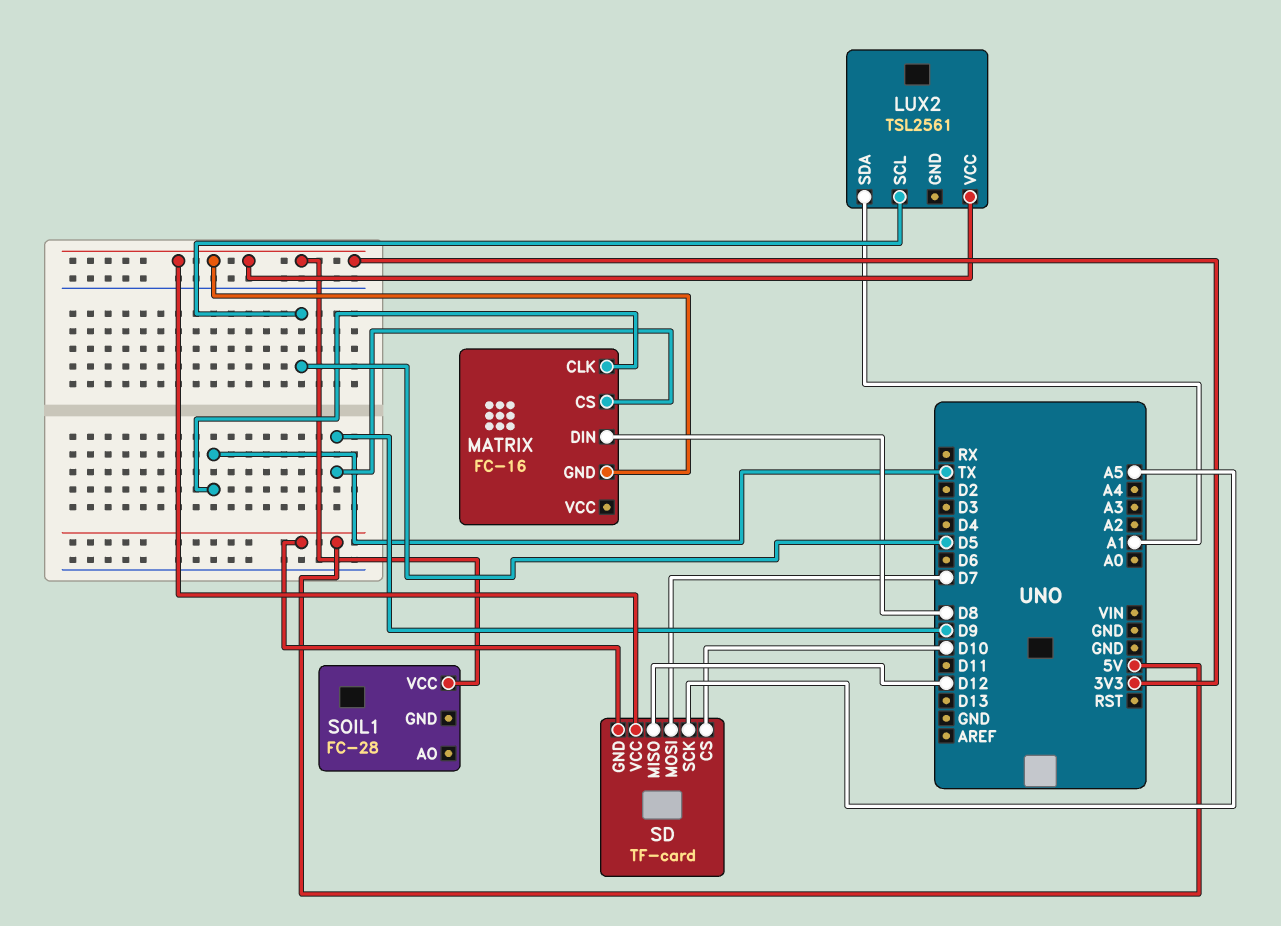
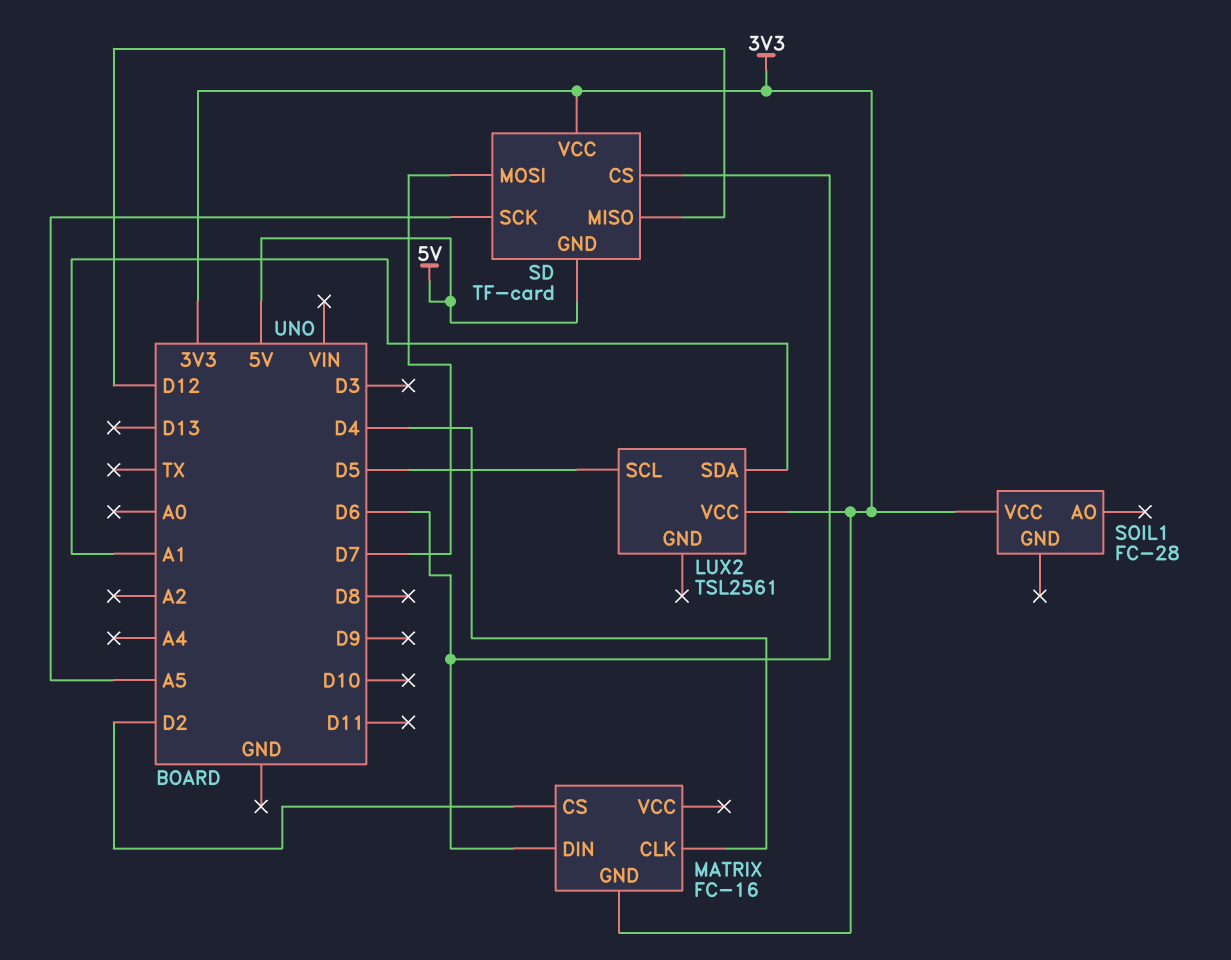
MATRIX pin CLK: TX -> D4
MATRIX pin CS: D9 -> D2
MATRIX pin DIN: D8 -> D6
SD pin CS: D10 -> D6

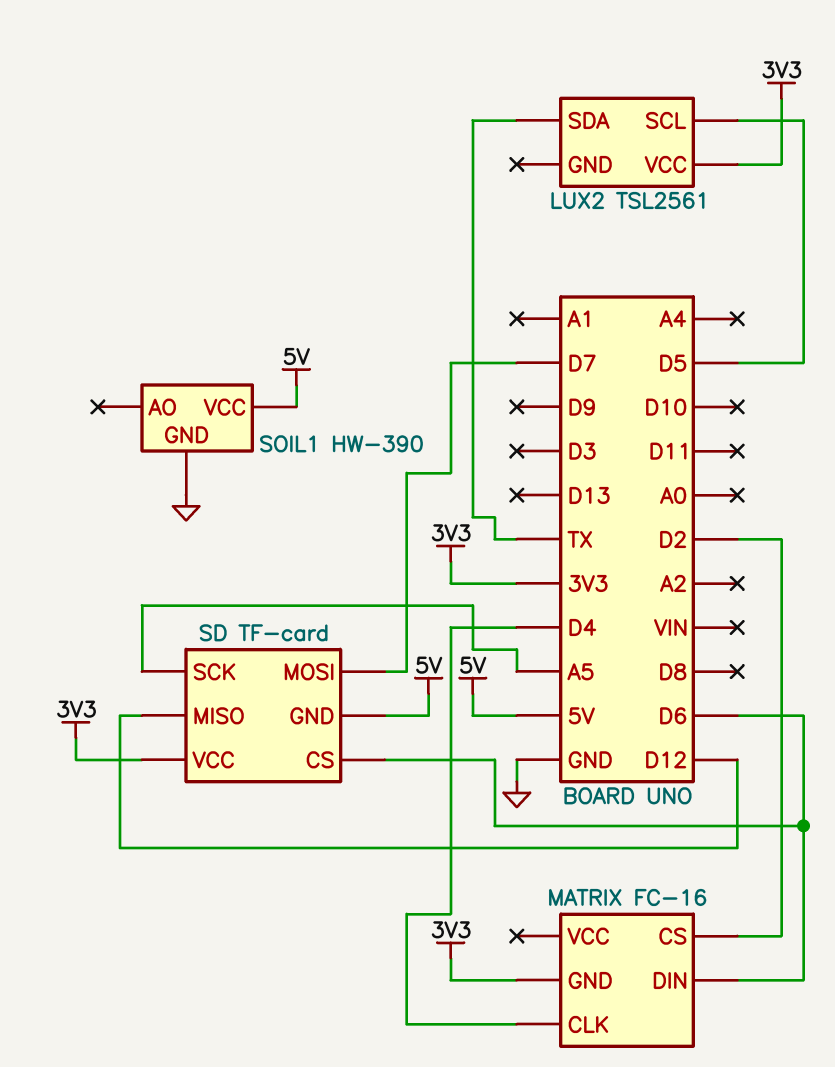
LUX2 pin SDA: A1 -> TX
SOIL1: FC-28 -> HW-390
SOIL1 pin GND: none -> GND
SOIL1 pin VCC: 3V3 -> 5V

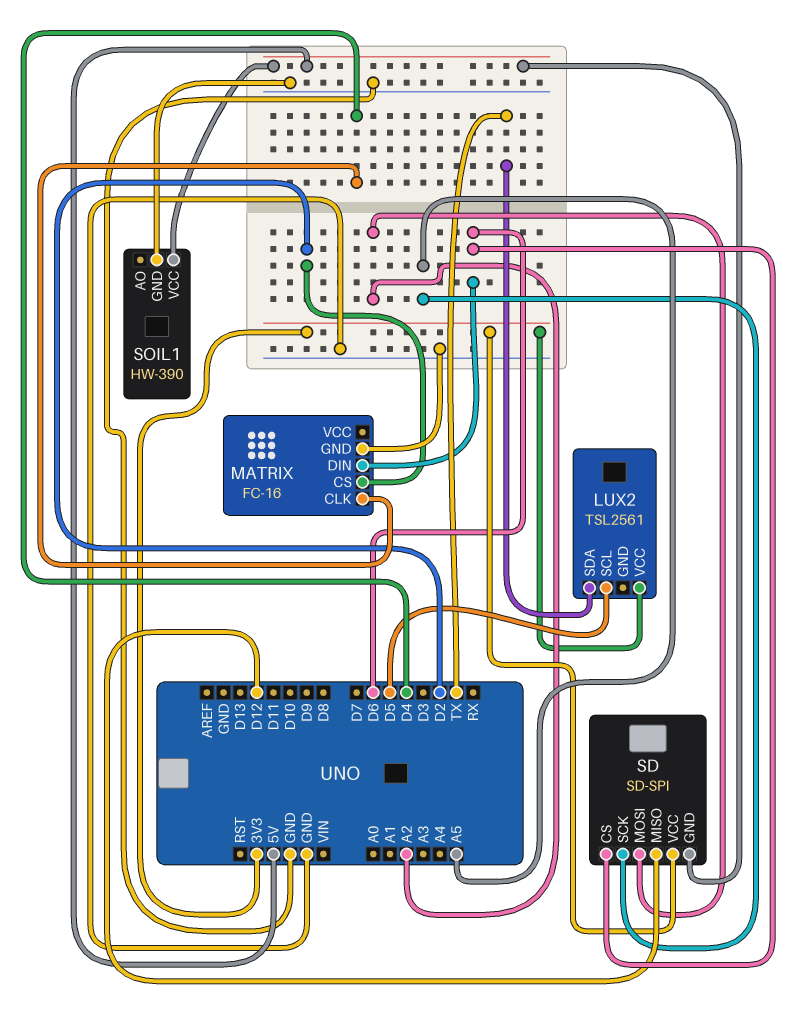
MATRIX pin GND: 3V3 -> GND
SD: TF-card -> SD-SPI
SD pin MOSI: D7 -> A2

